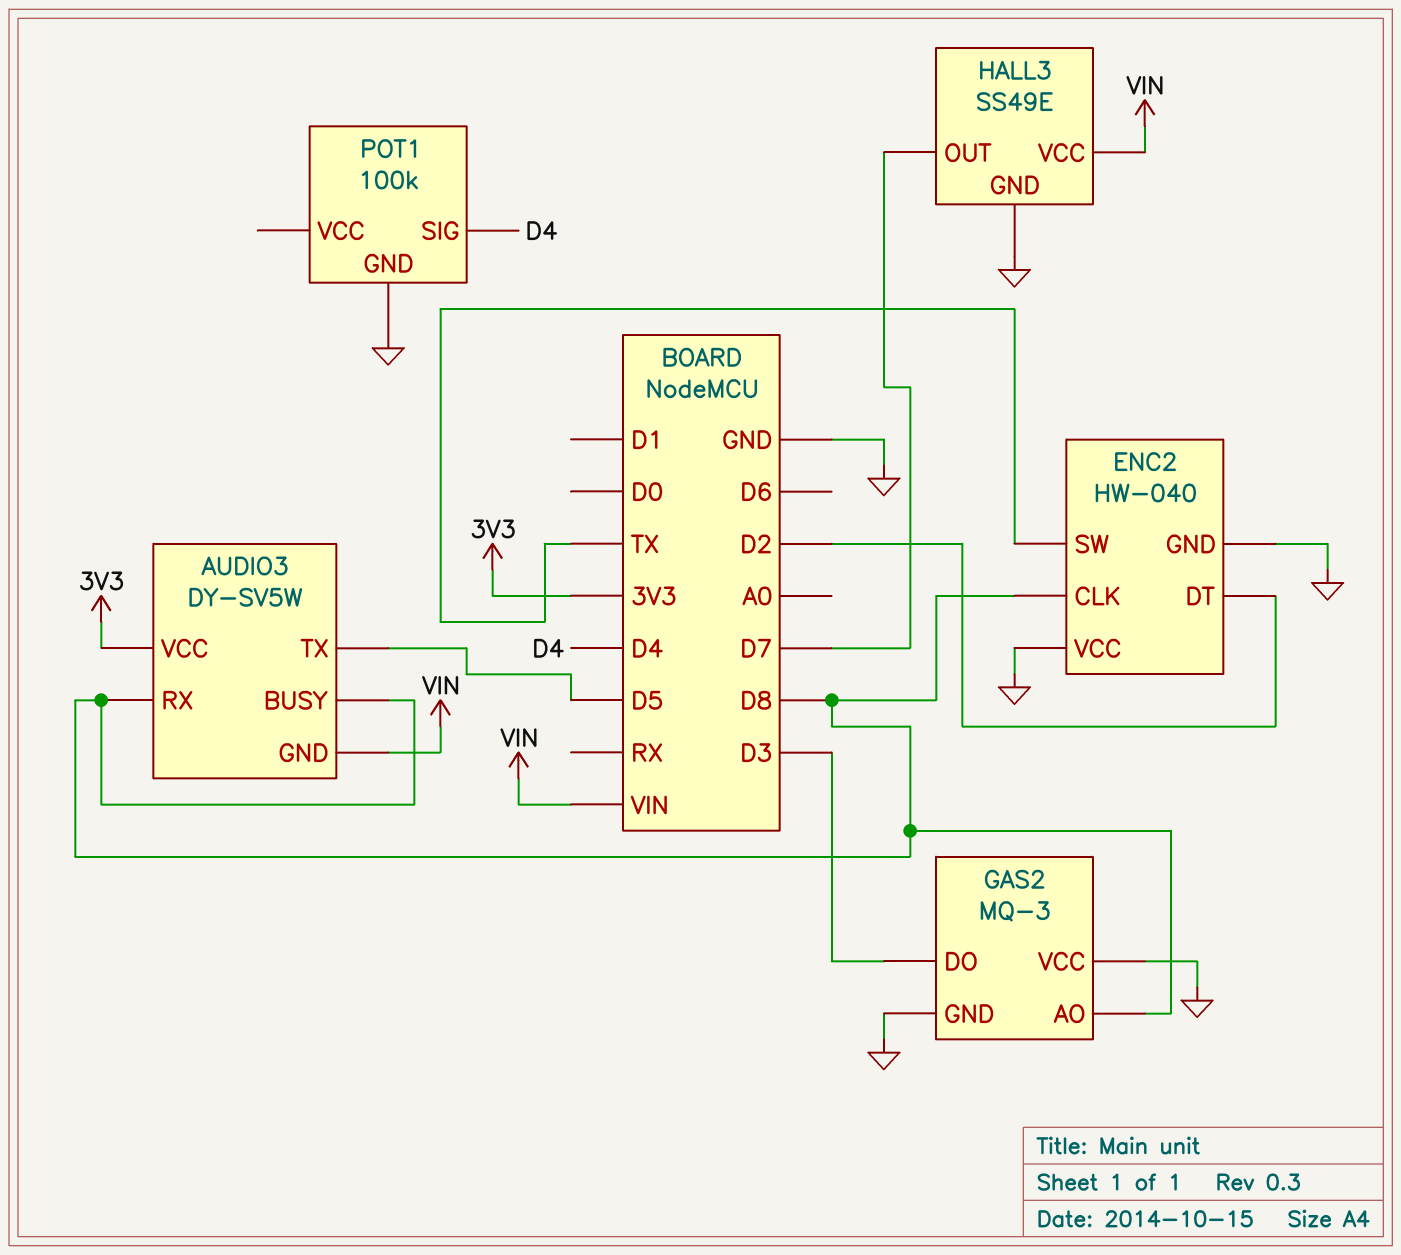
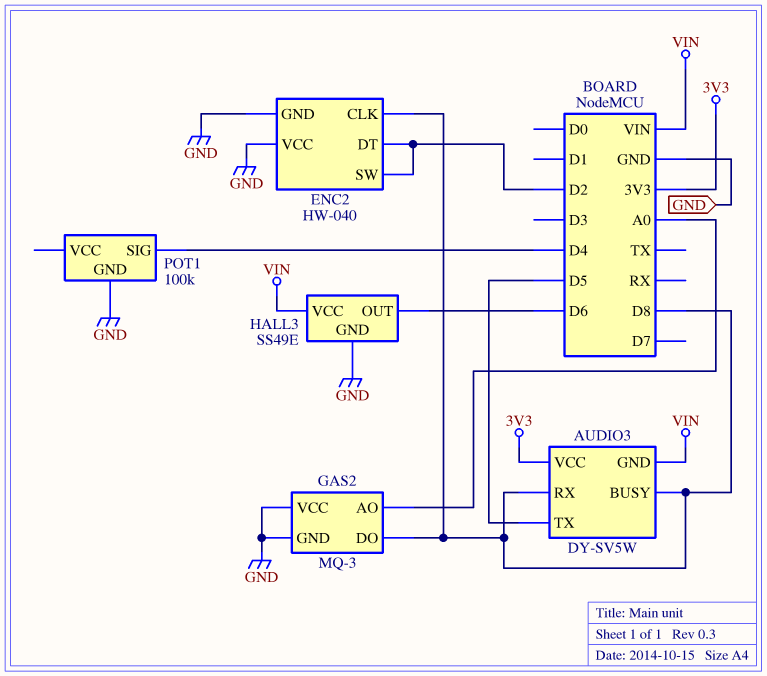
ENC2 pin SW: TX -> D2
GAS2 pin AO: D8 -> A0
GAS2 pin DO: D3 -> D8
HALL3 pin OUT: D7 -> D6

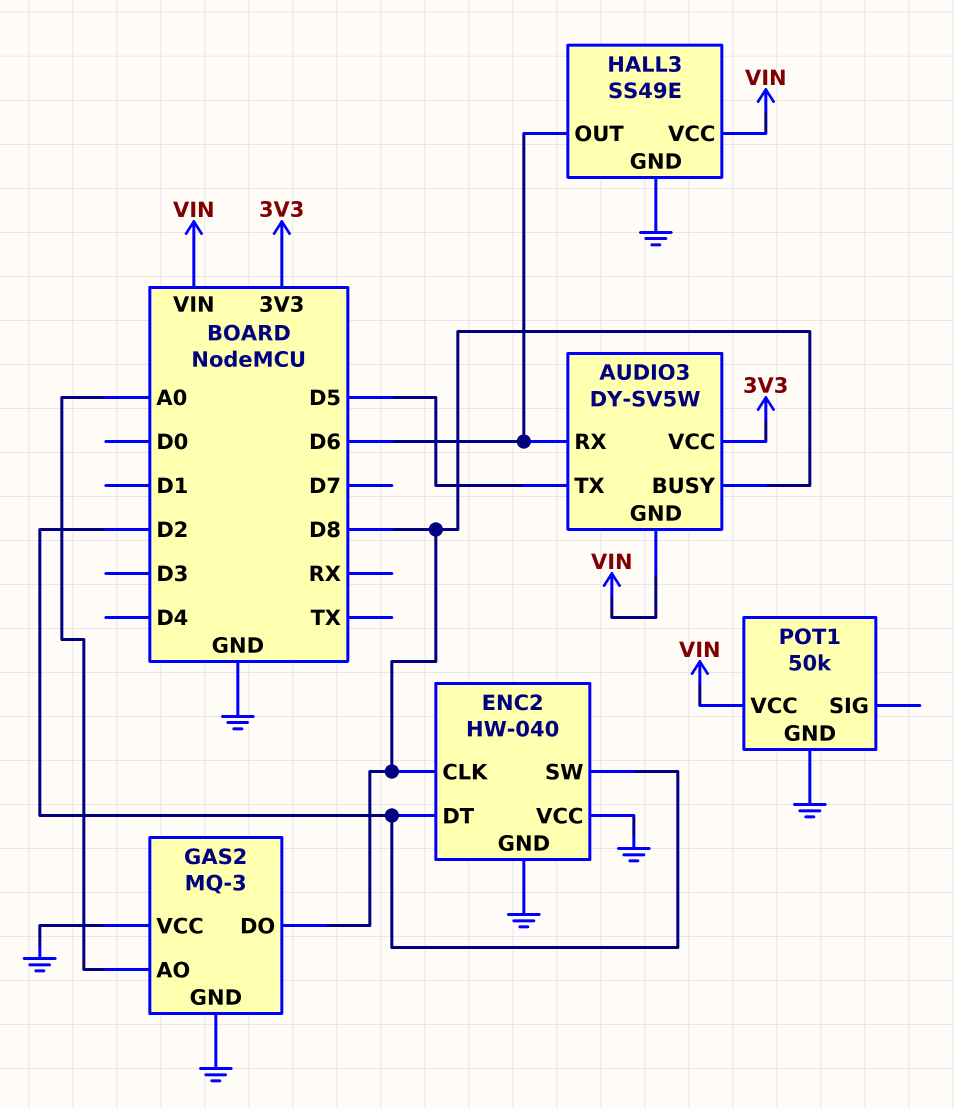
AUDIO3 pin RX: D8 -> D6
POT1: 100k -> 50k
POT1 pin SIG: D4 -> none
POT1 pin VCC: none -> VIN

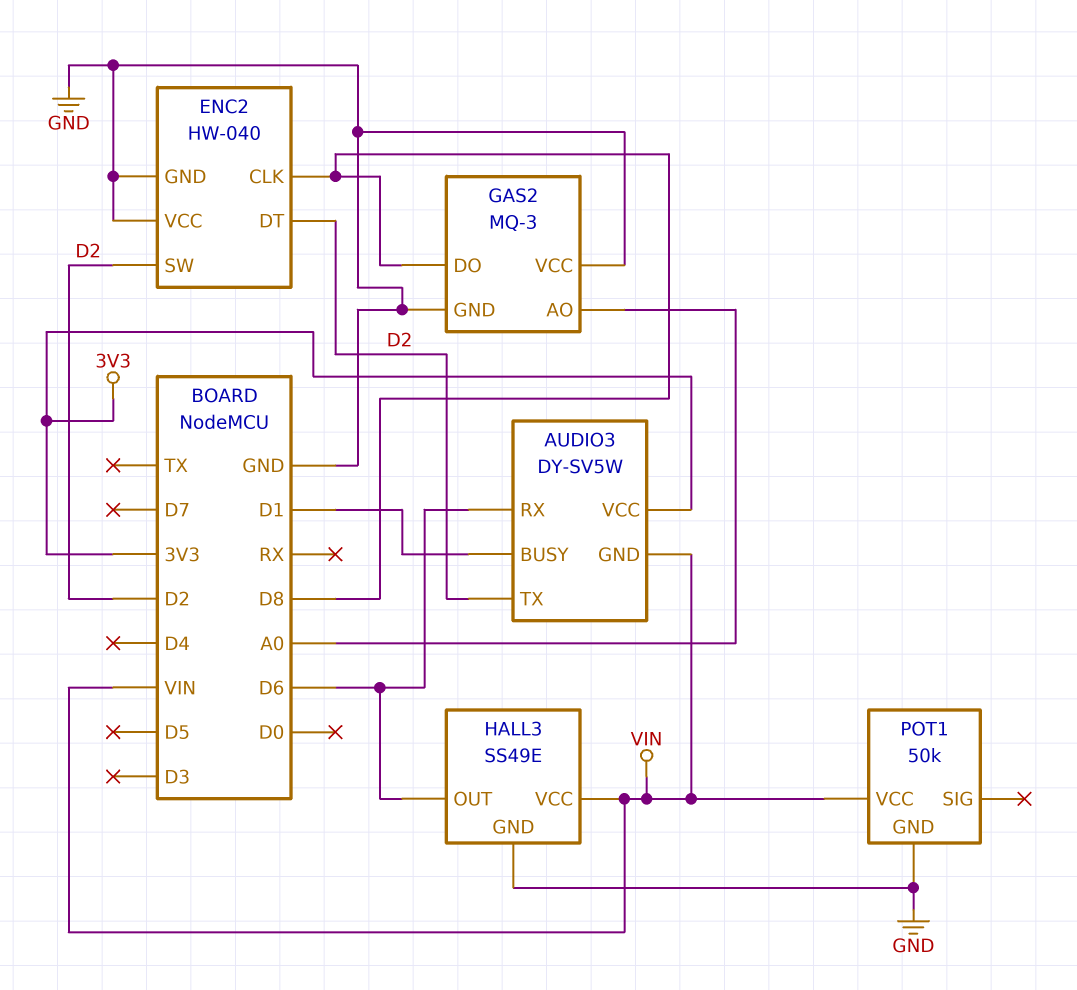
AUDIO3 pin BUSY: D8 -> D1
AUDIO3 pin TX: D5 -> D2

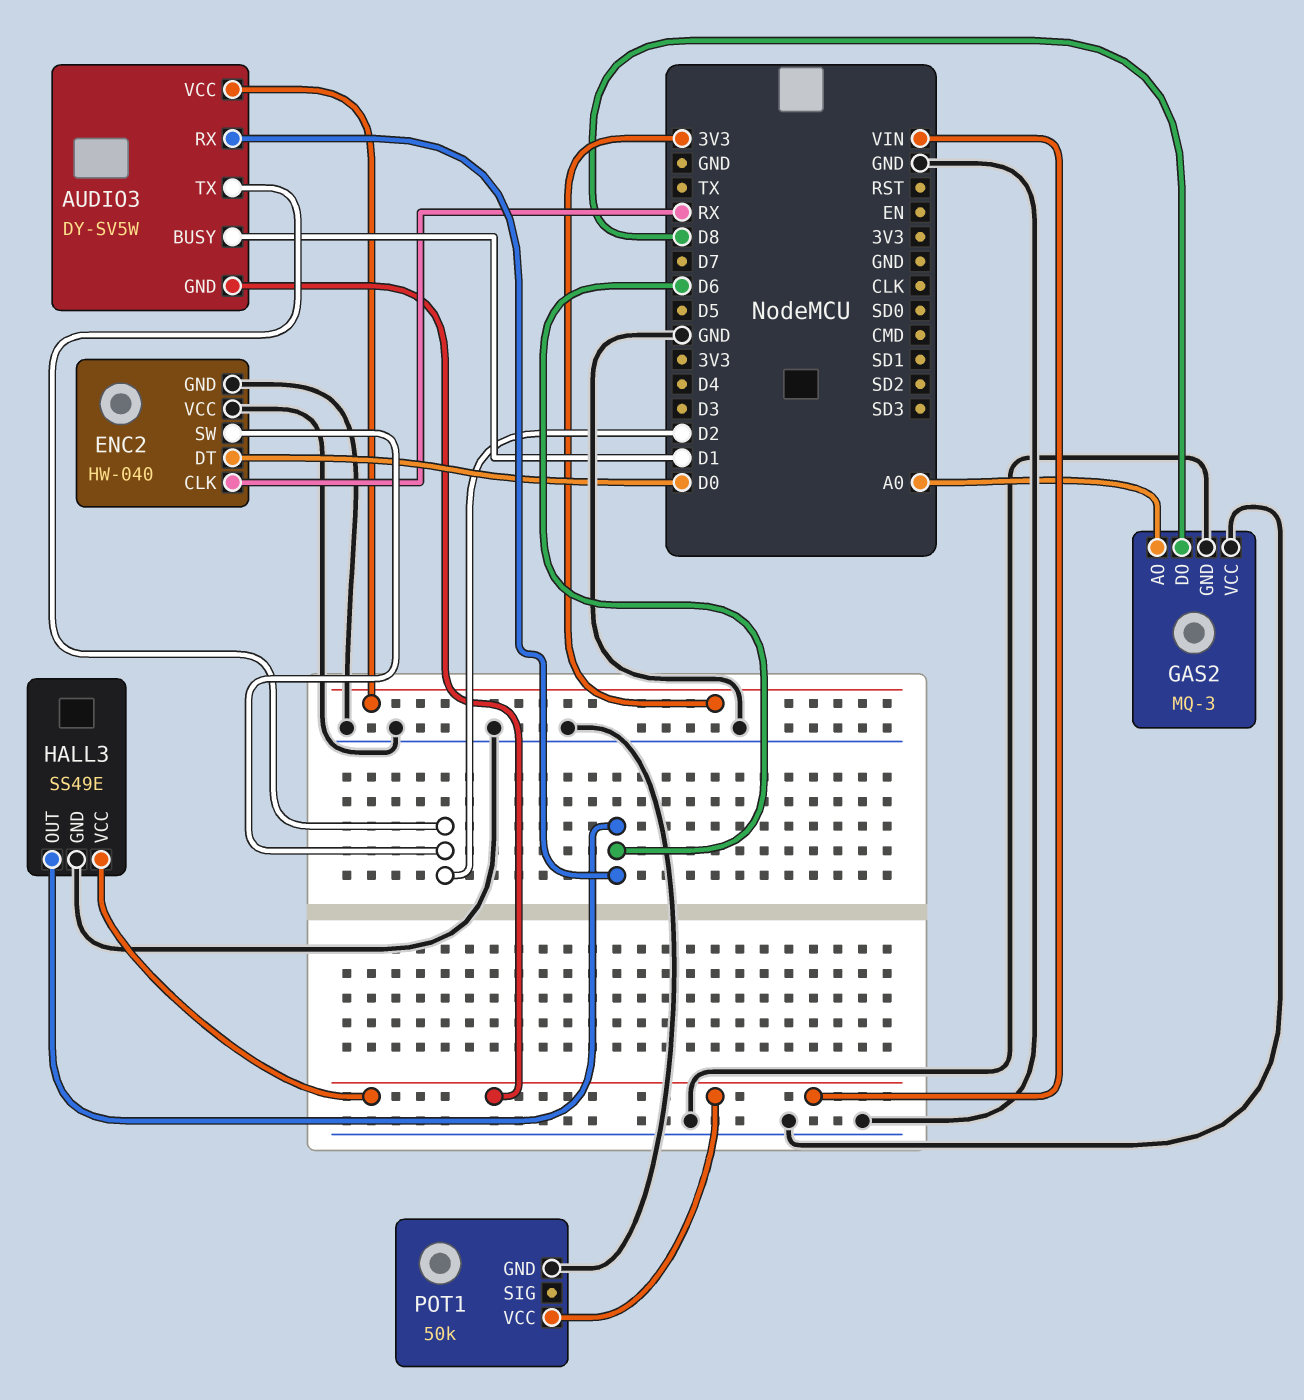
ENC2 pin CLK: D8 -> RX
ENC2 pin DT: D2 -> D0

